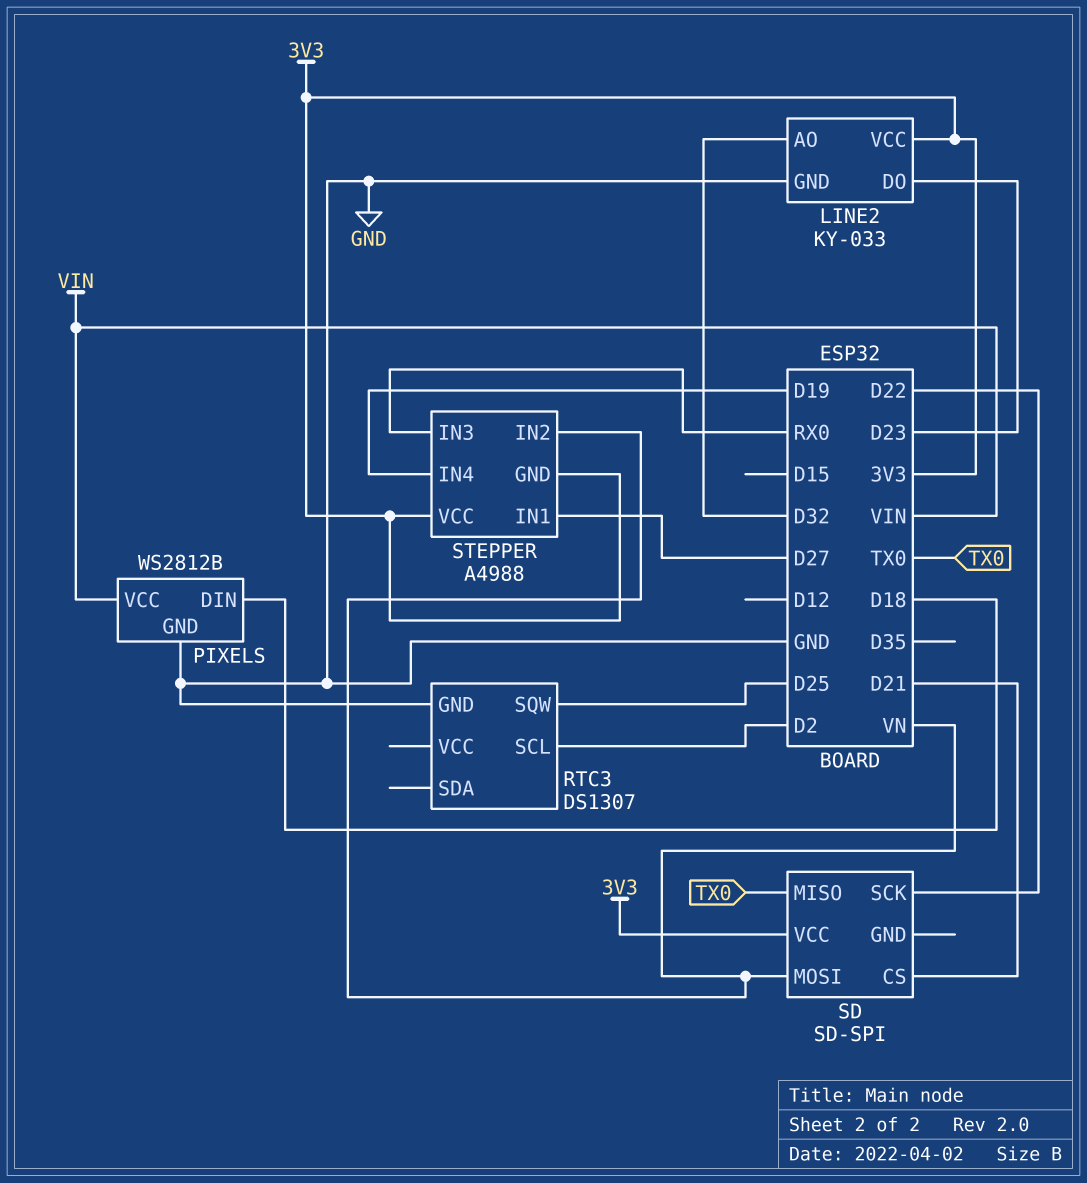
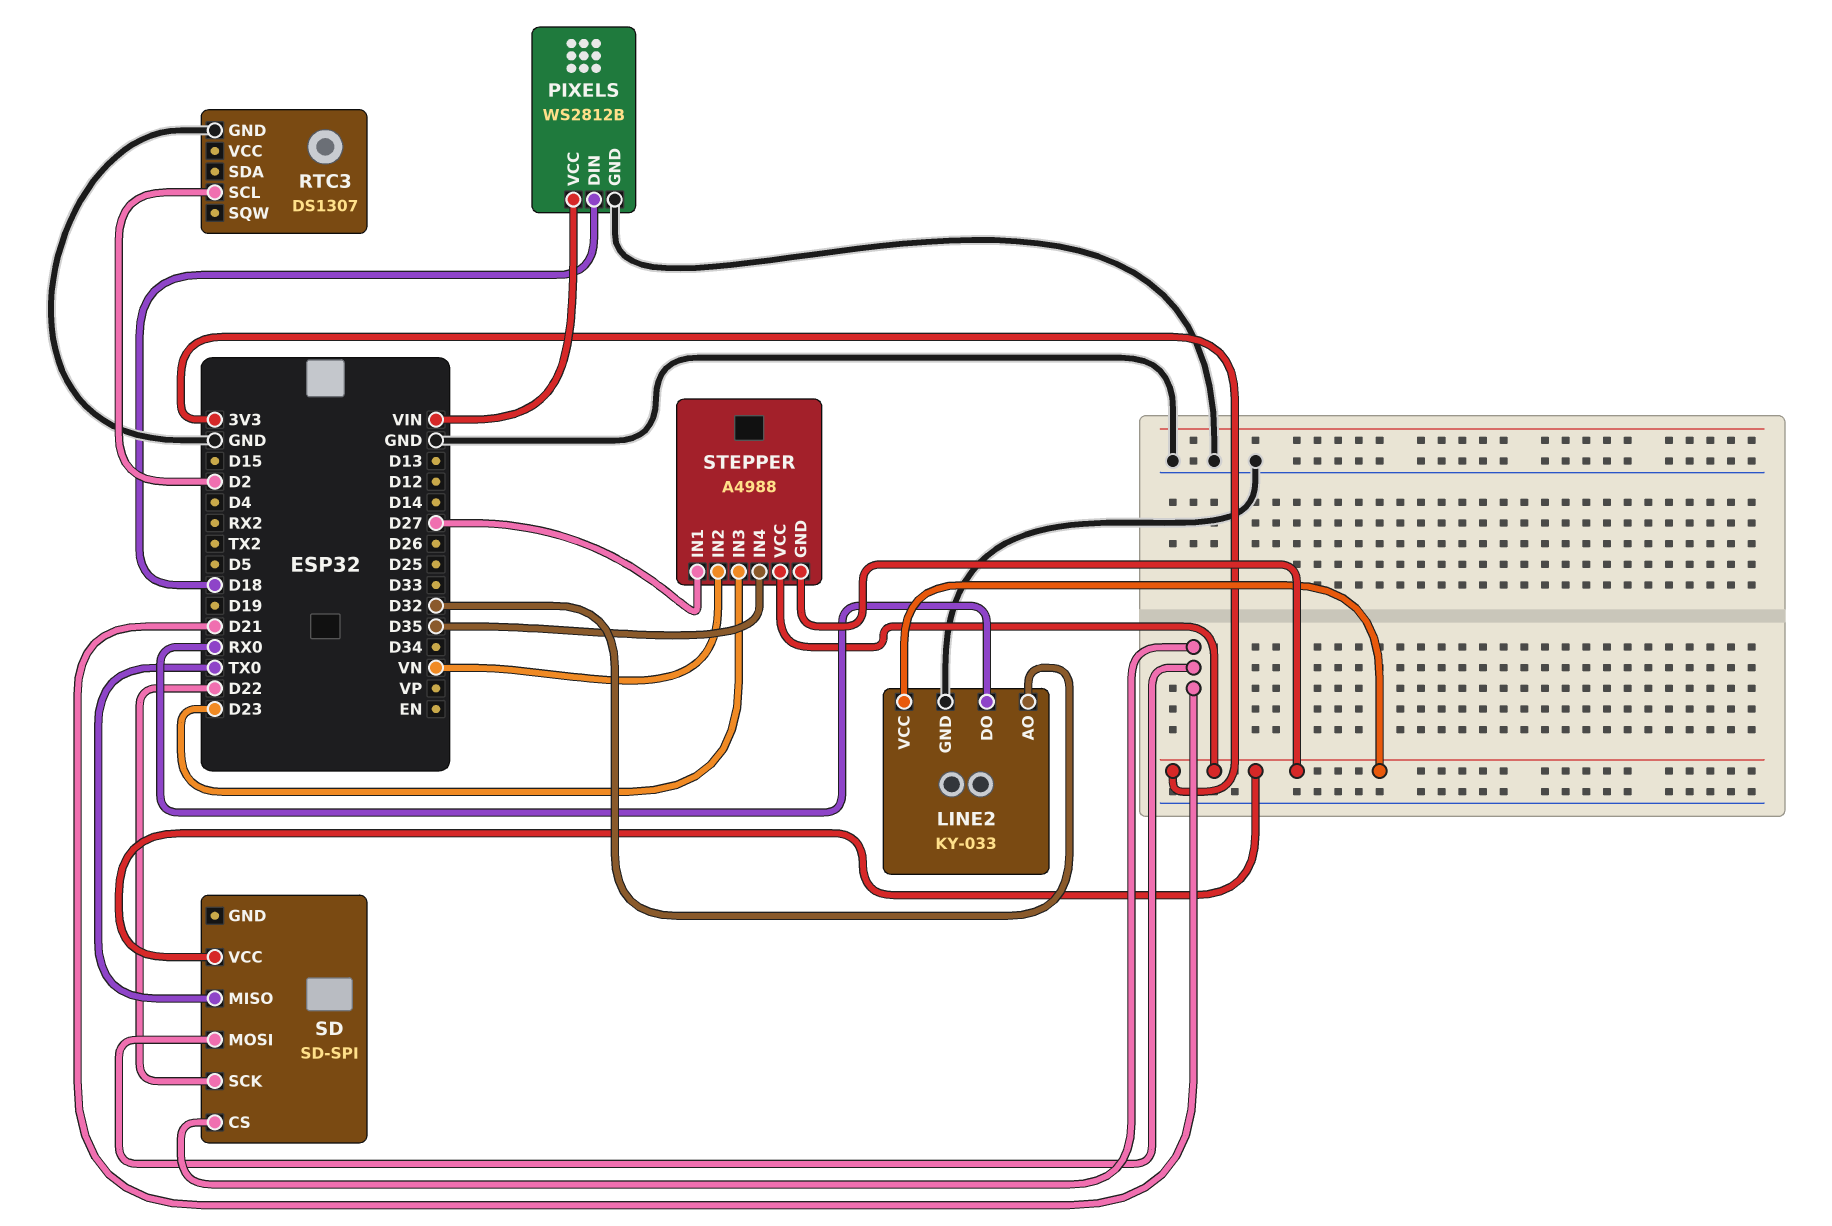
LINE2 pin DO: D23 -> RX0
RTC3 pin SQW: D25 -> none
SD pin MOSI: VN -> D21
STEPPER pin IN3: RX0 -> D23
STEPPER pin IN4: D19 -> D35

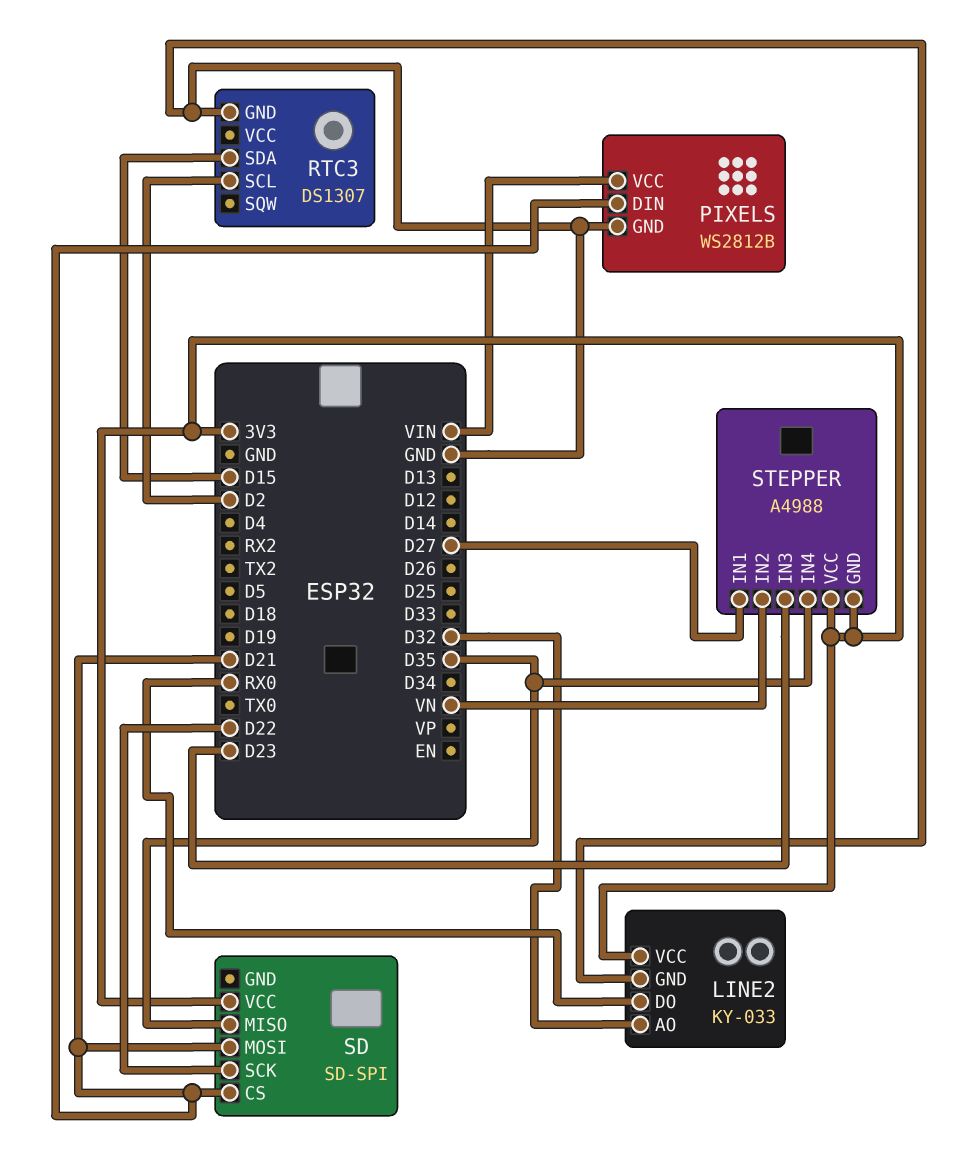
PIXELS pin DIN: D18 -> D21
RTC3 pin SDA: none -> D15
SD pin MISO: TX0 -> D35

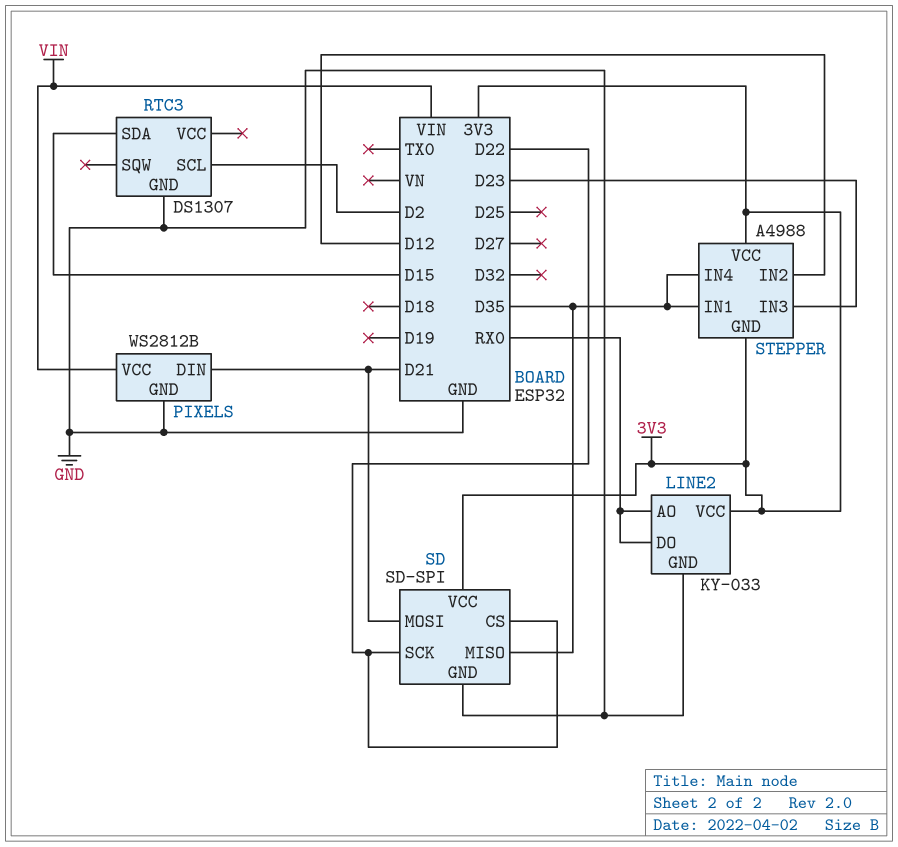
LINE2 pin AO: D32 -> RX0
SD pin CS: D21 -> D22
SD pin GND: none -> GND
STEPPER pin IN1: D27 -> D35
STEPPER pin IN2: VN -> D12

